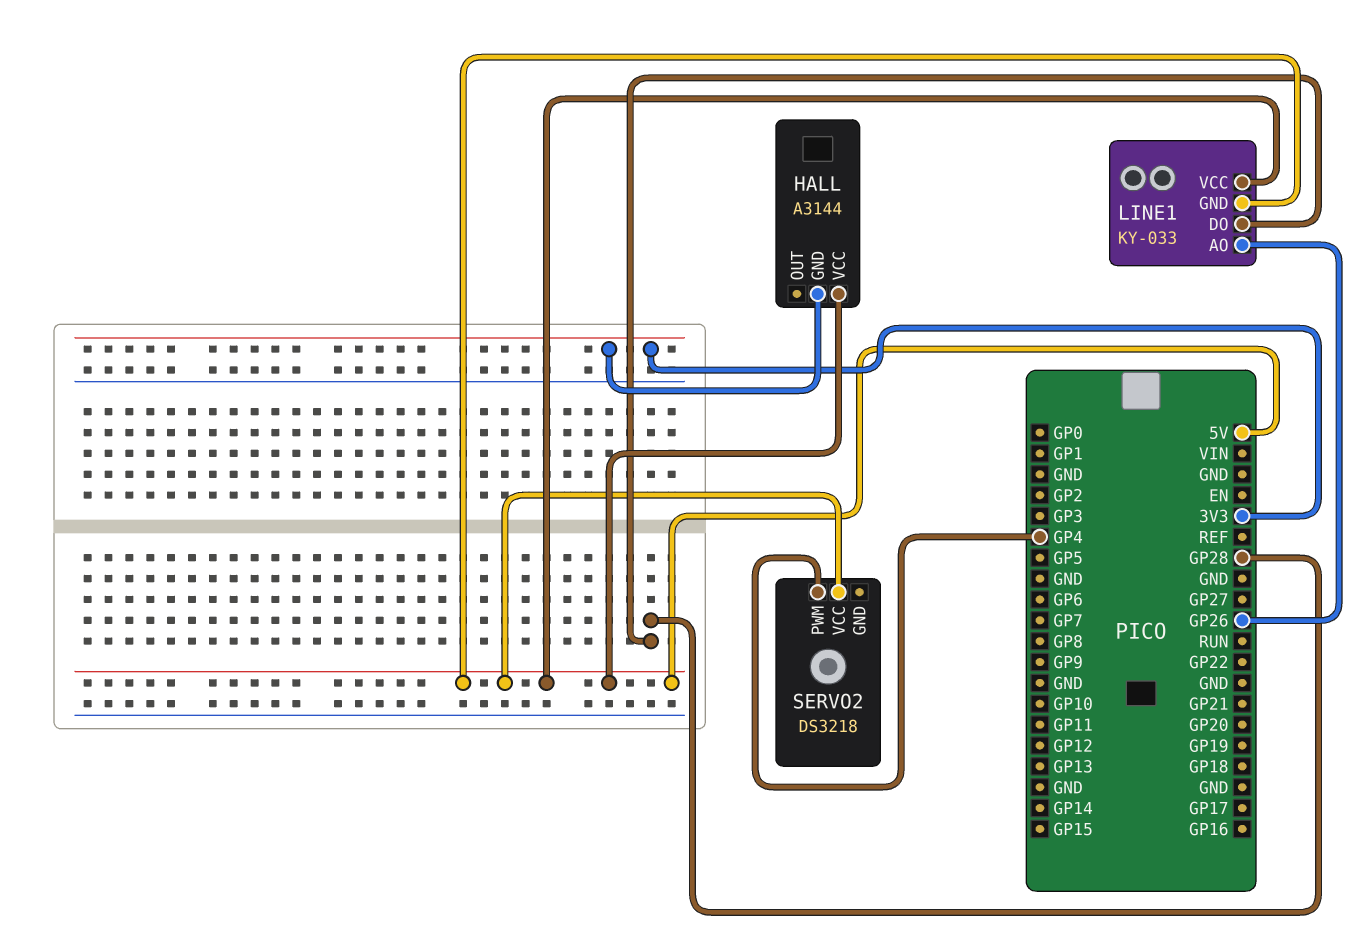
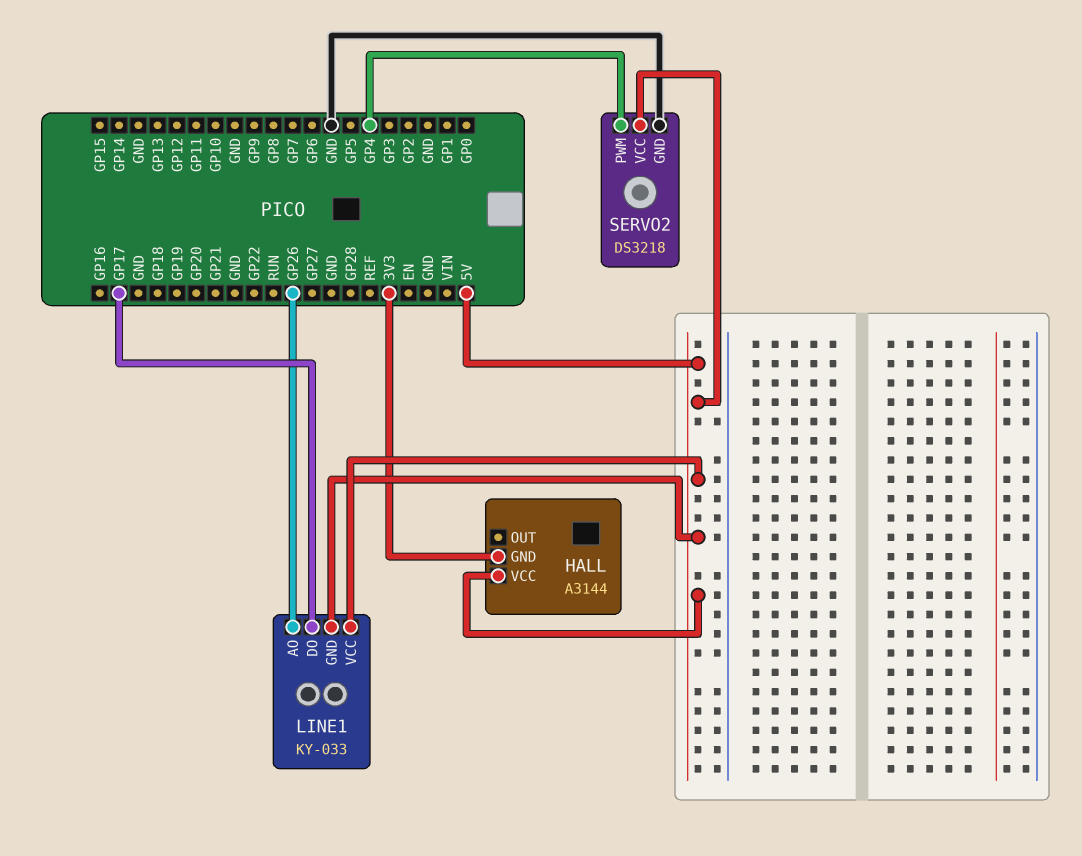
LINE1 pin DO: GP28 -> GP17
SERVO2 pin GND: none -> GND

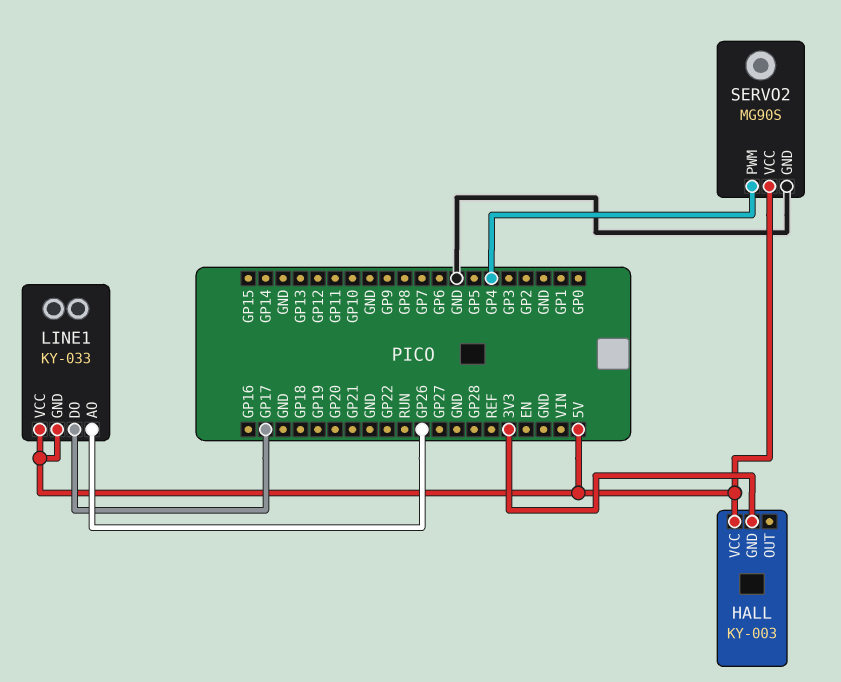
HALL: A3144 -> KY-003
SERVO2: DS3218 -> MG90S

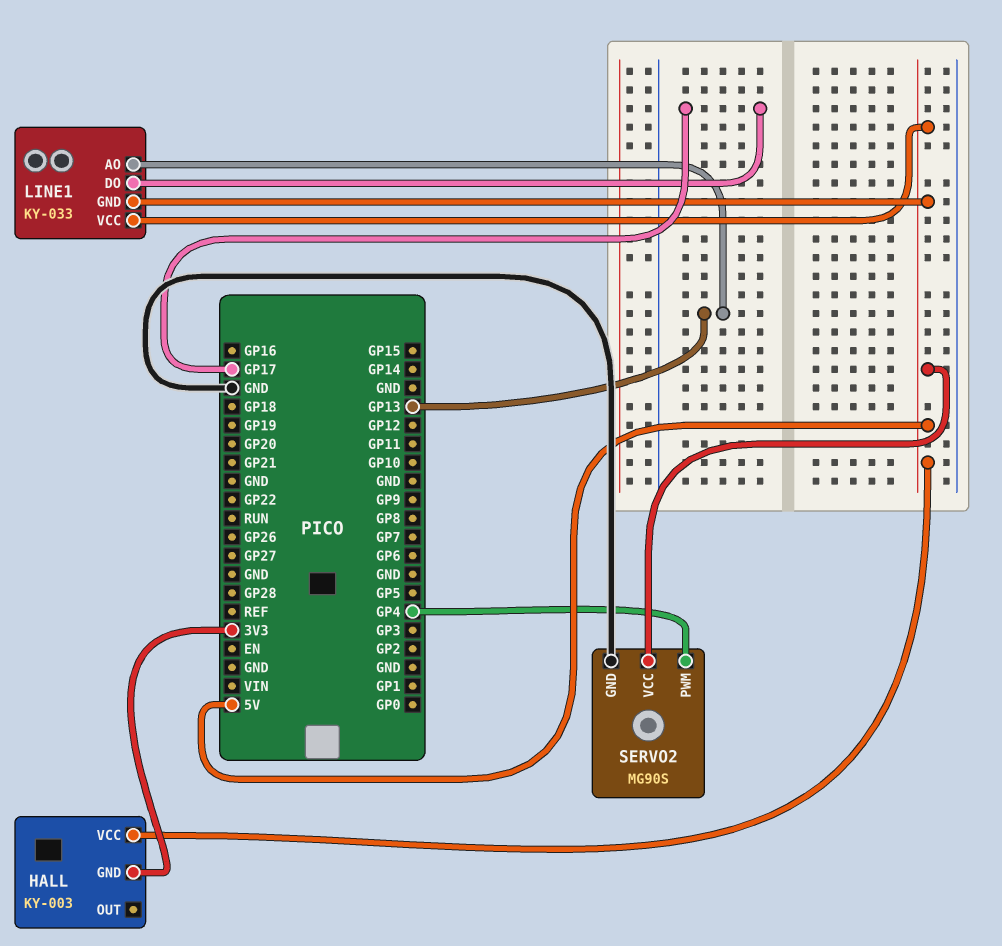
LINE1 pin AO: GP26 -> GP13

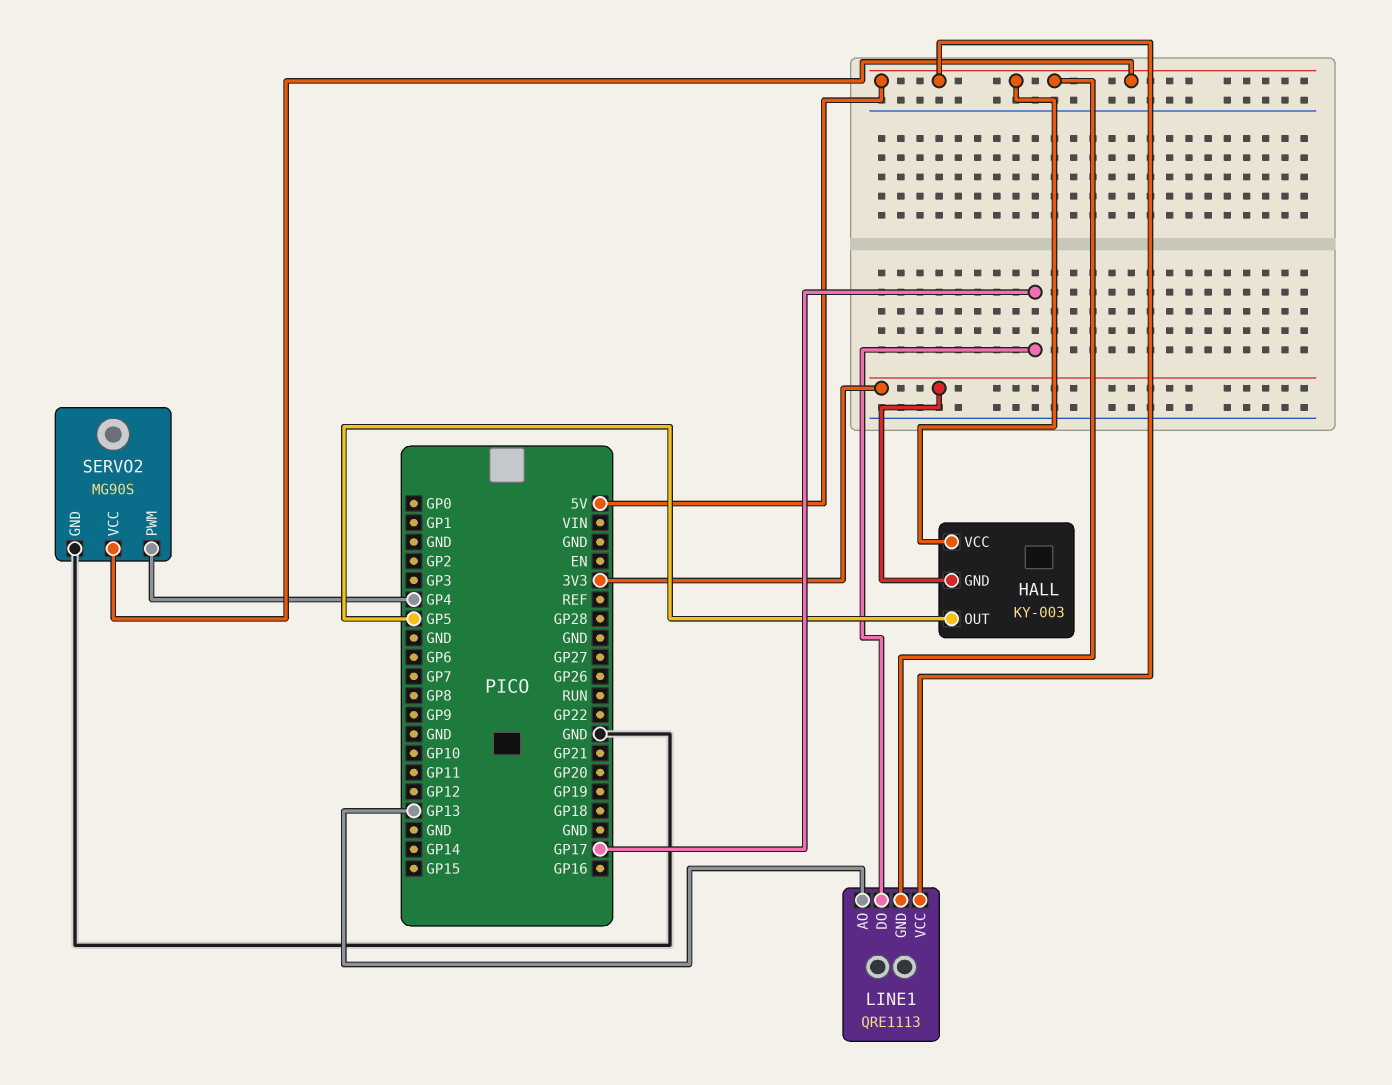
HALL pin OUT: none -> GP5
LINE1: KY-033 -> QRE1113

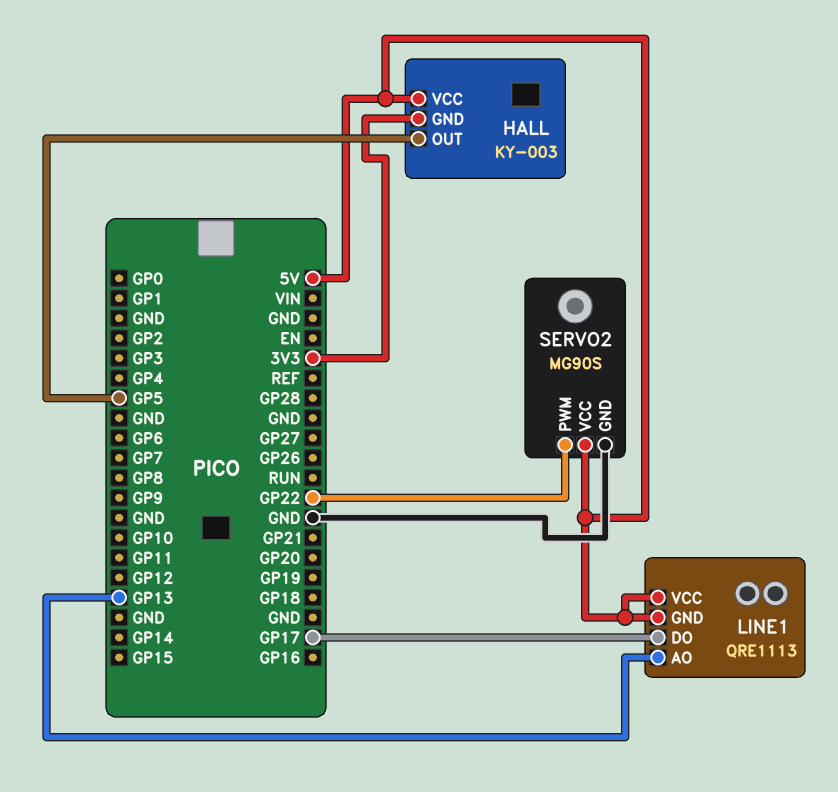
SERVO2 pin PWM: GP4 -> GP22

